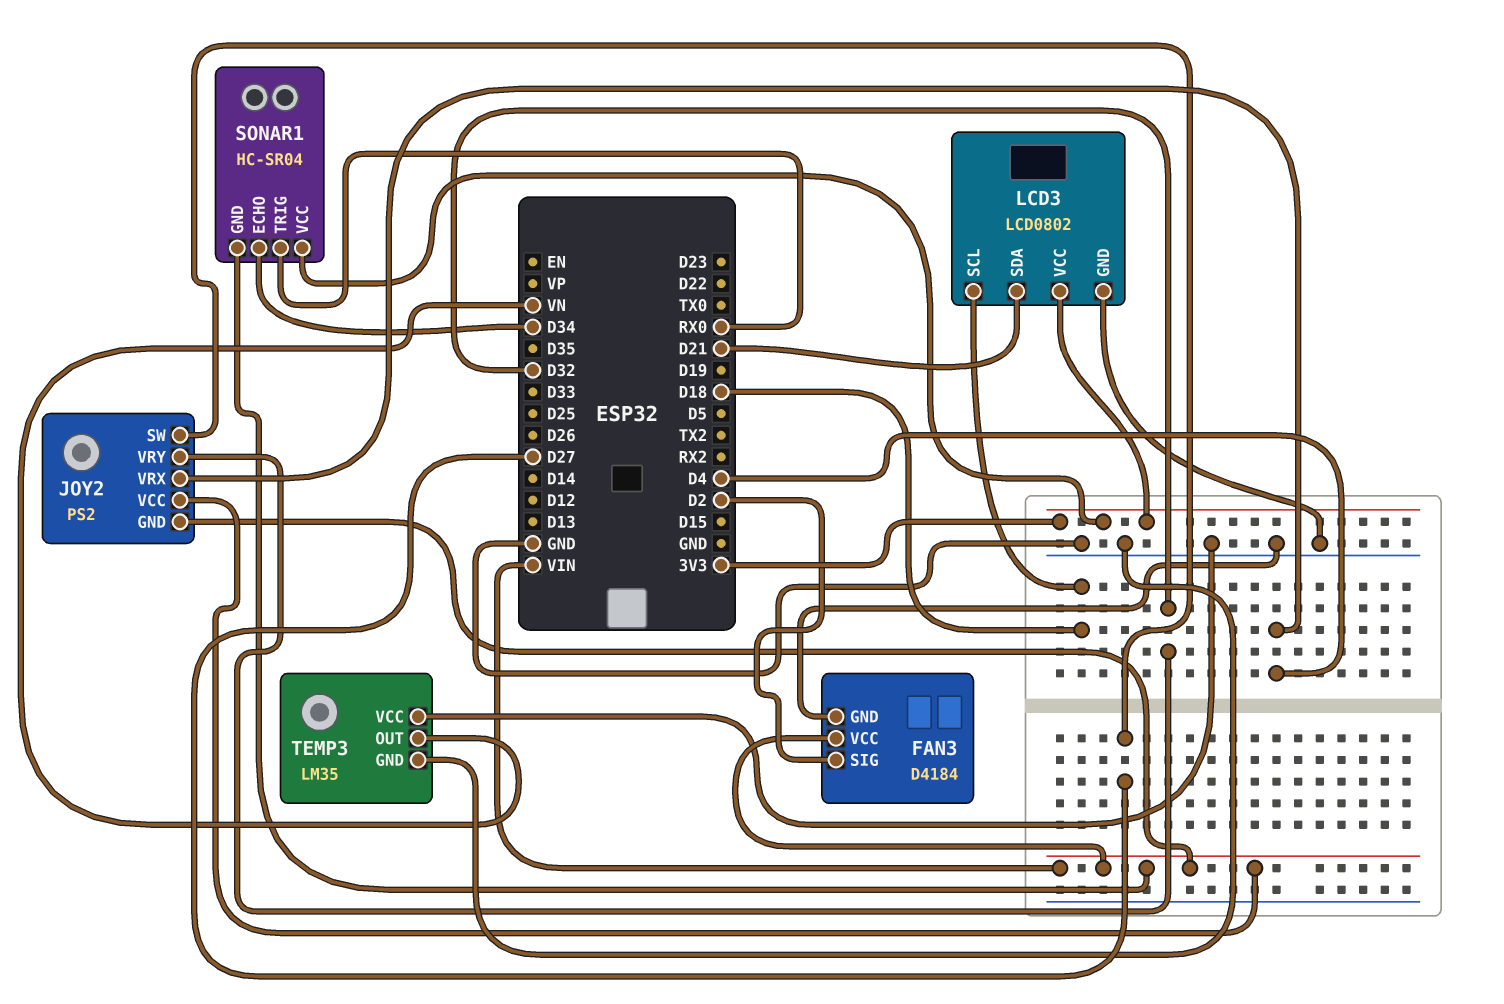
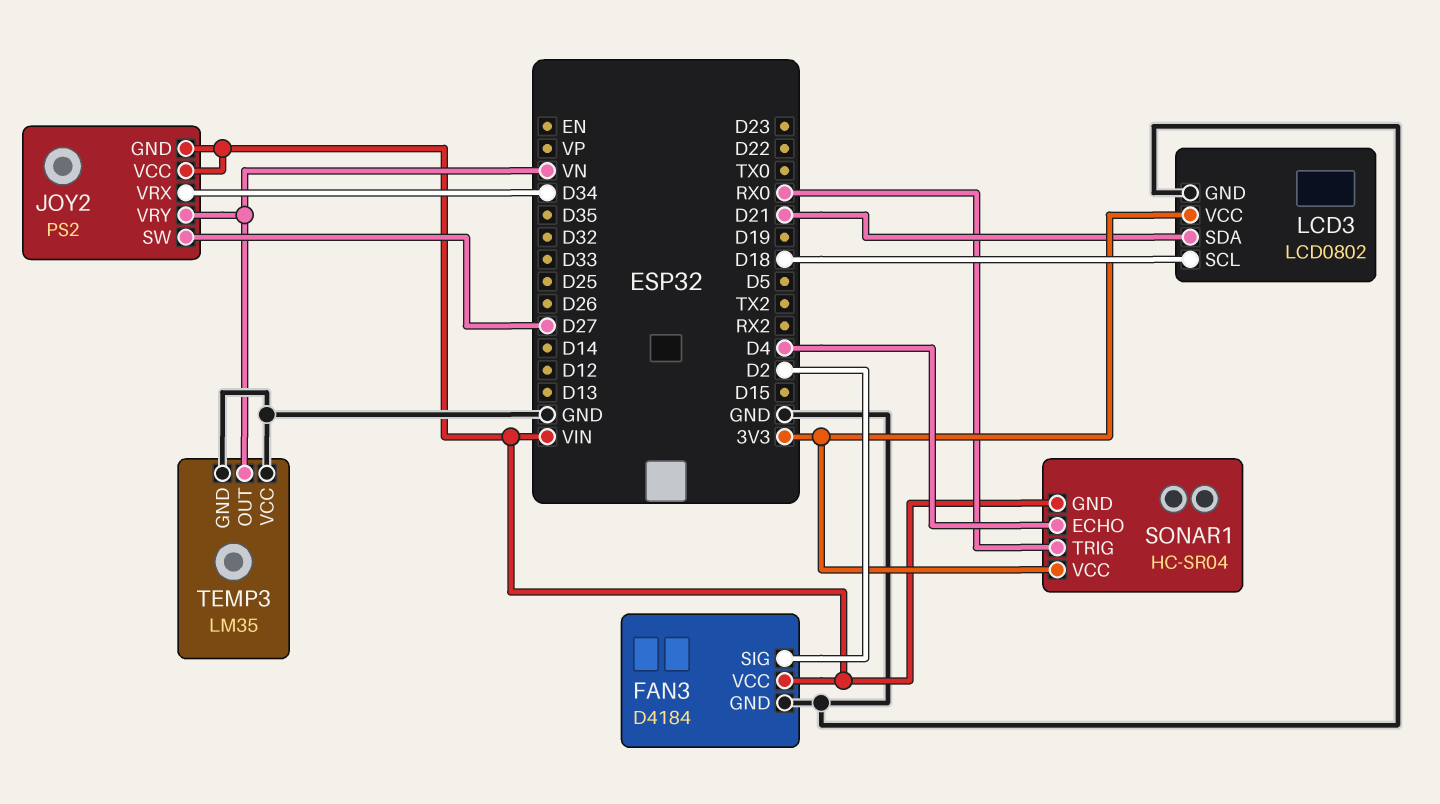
JOY2 pin VRX: D4 -> D34
JOY2 pin VRY: D32 -> VN
SONAR1 pin ECHO: D34 -> D4

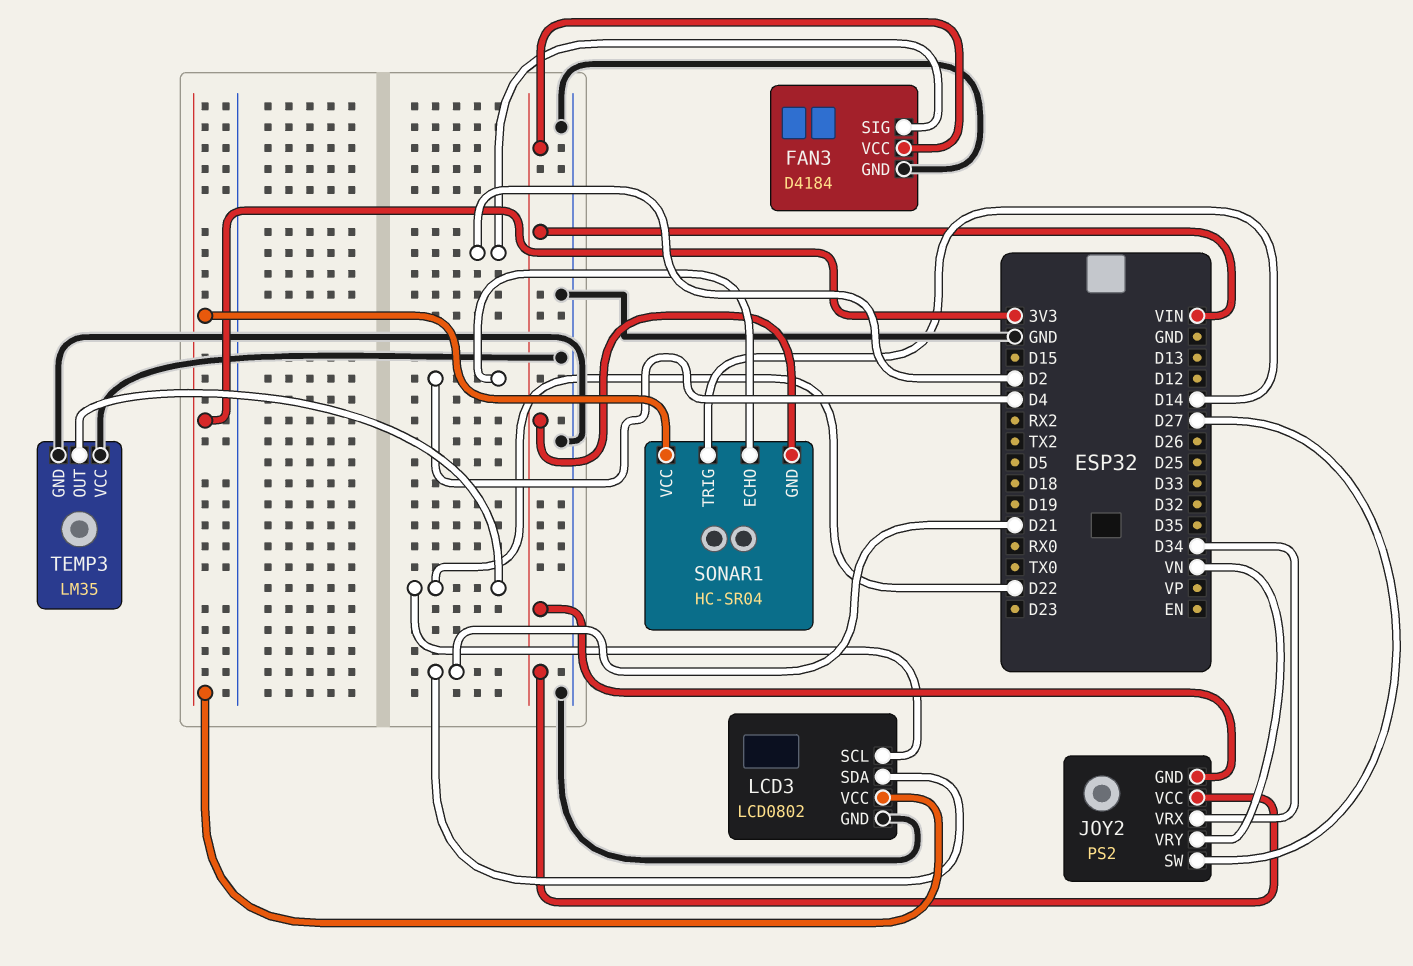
LCD3 pin SCL: D18 -> D22
SONAR1 pin TRIG: RX0 -> D14
TEMP3 pin OUT: VN -> D22

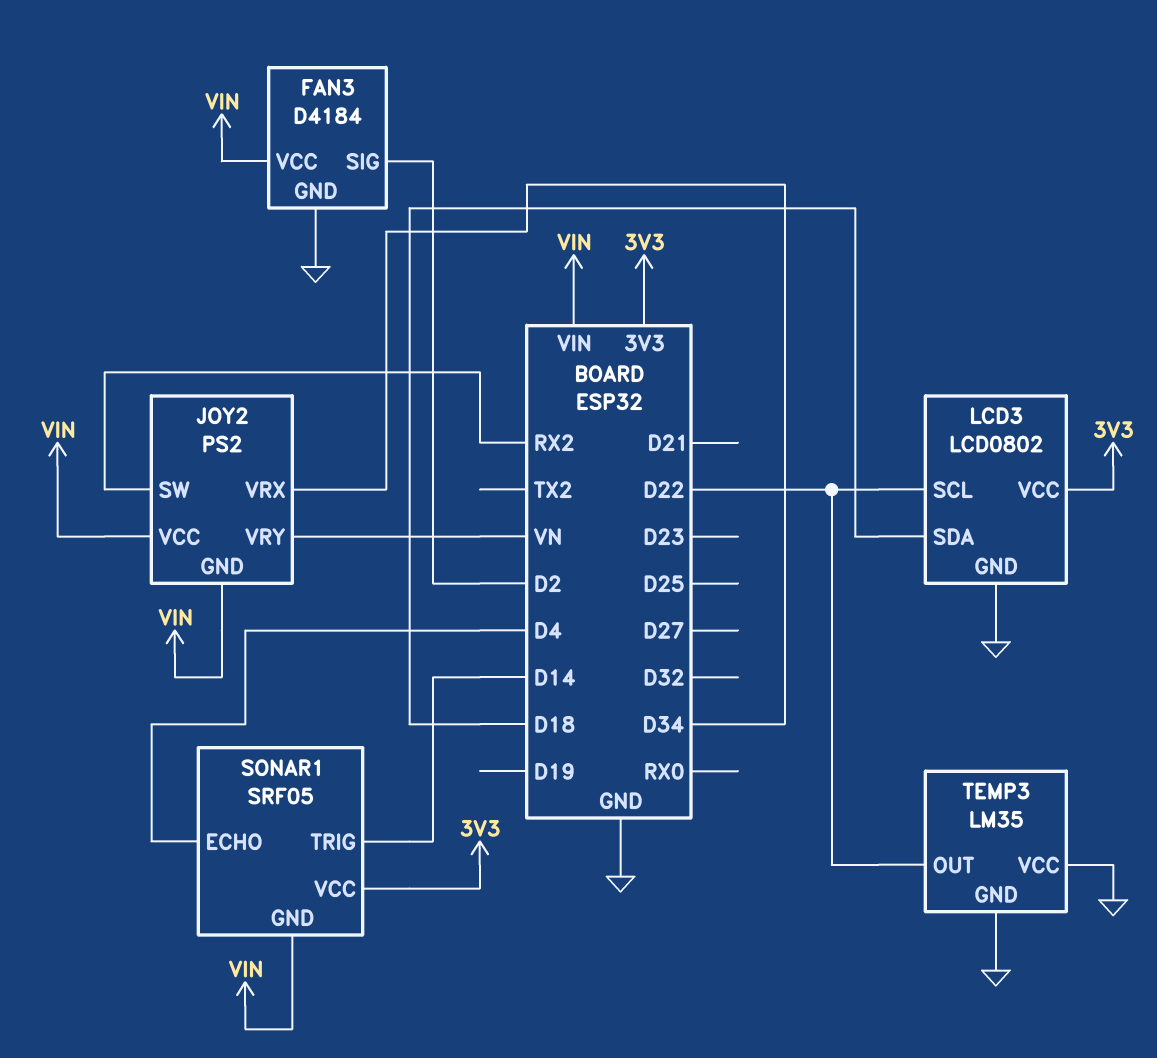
JOY2 pin SW: D27 -> RX2
LCD3 pin SDA: D21 -> D18
SONAR1: HC-SR04 -> SRF05

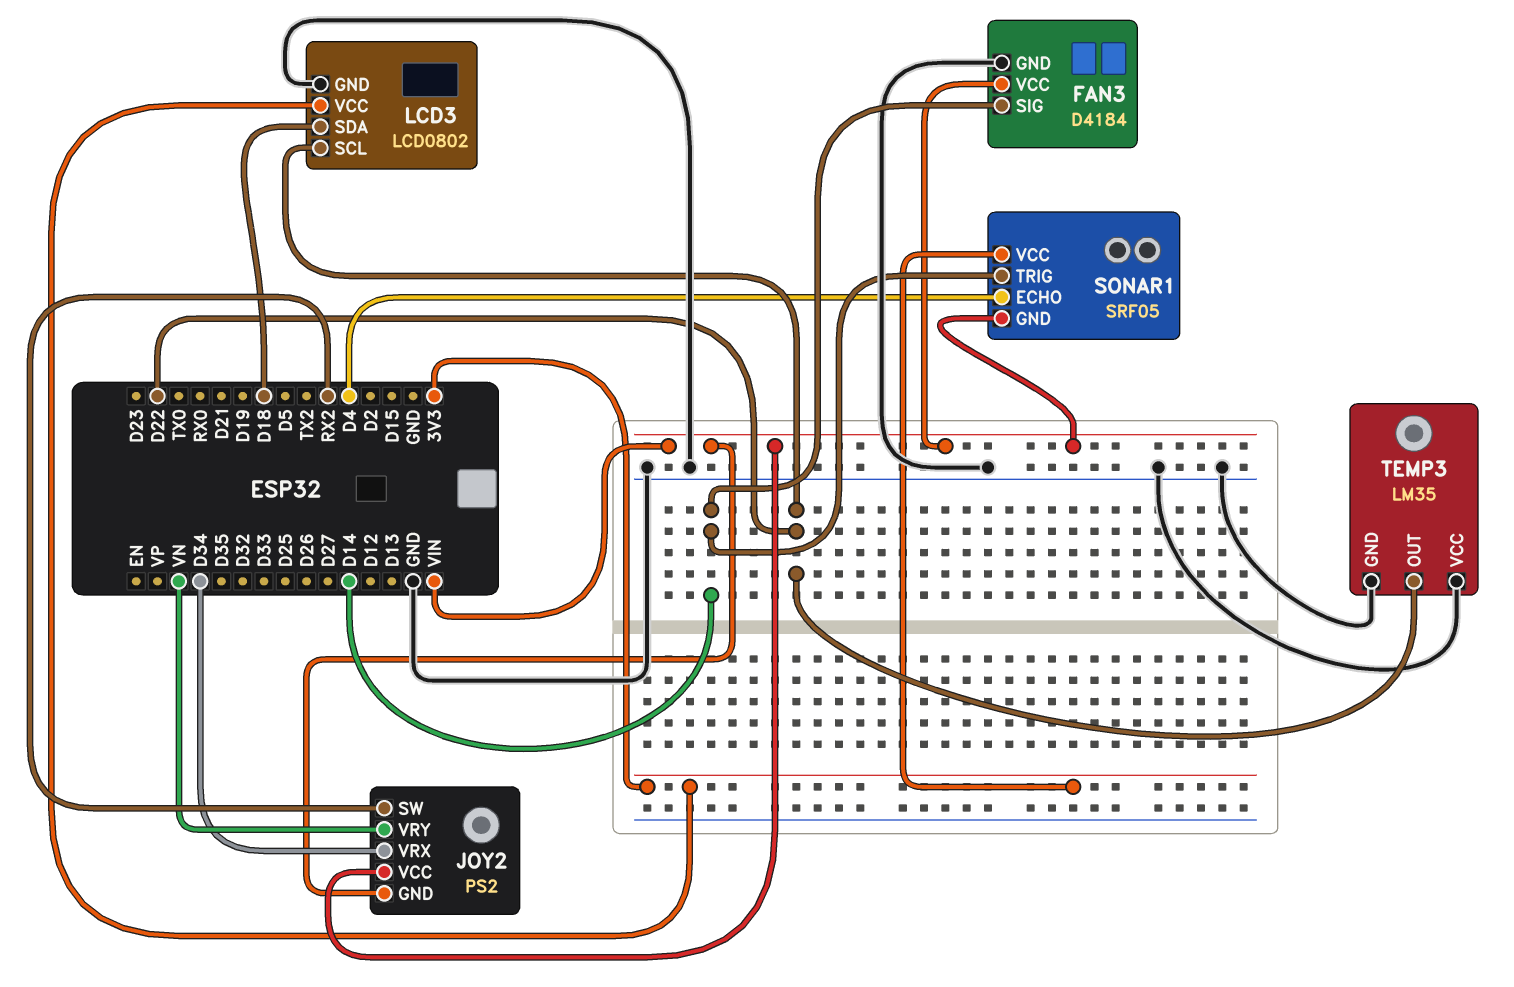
FAN3 pin SIG: D2 -> D14

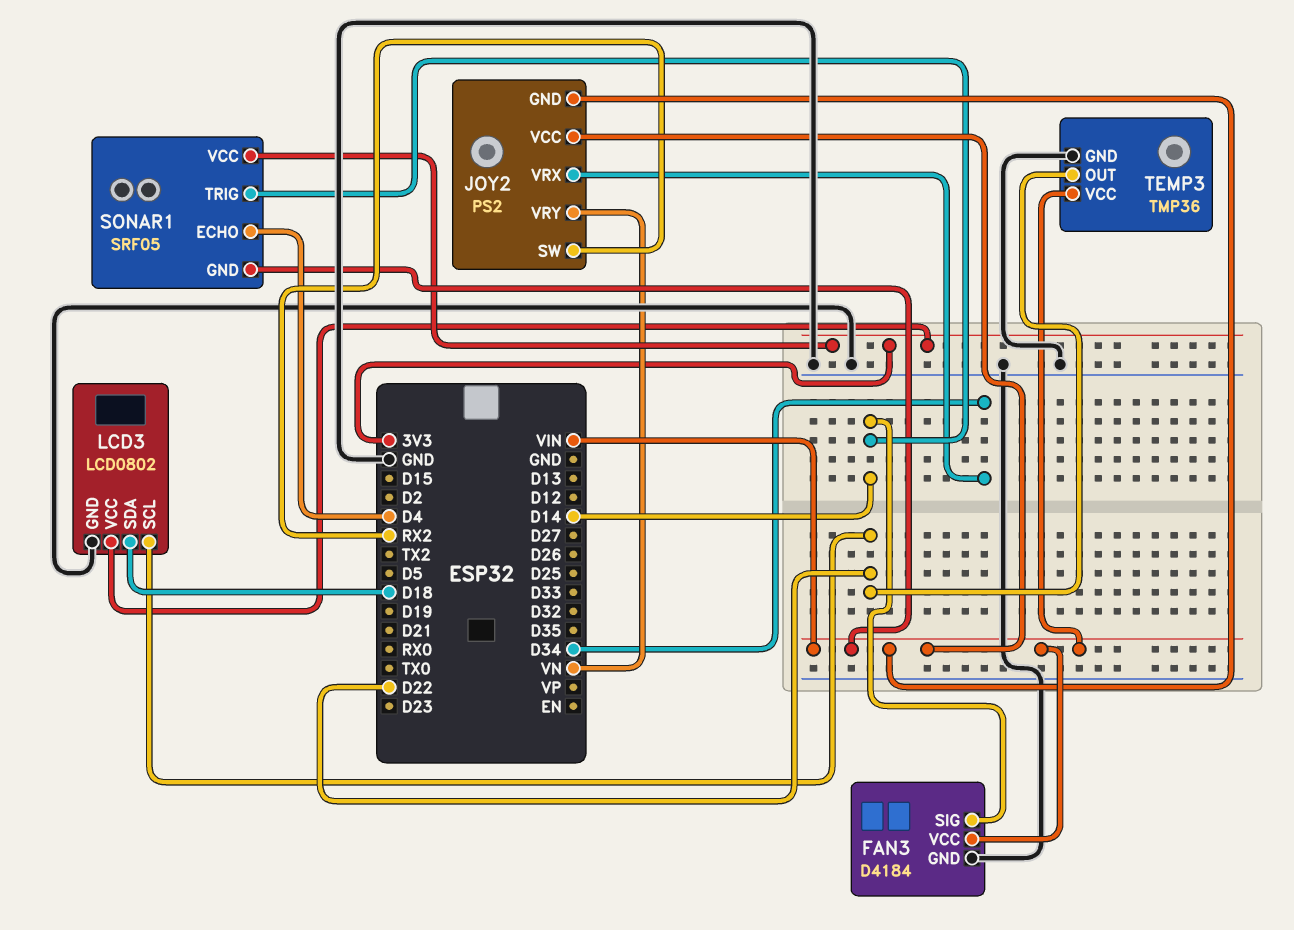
TEMP3: LM35 -> TMP36
TEMP3 pin VCC: GND -> VIN

